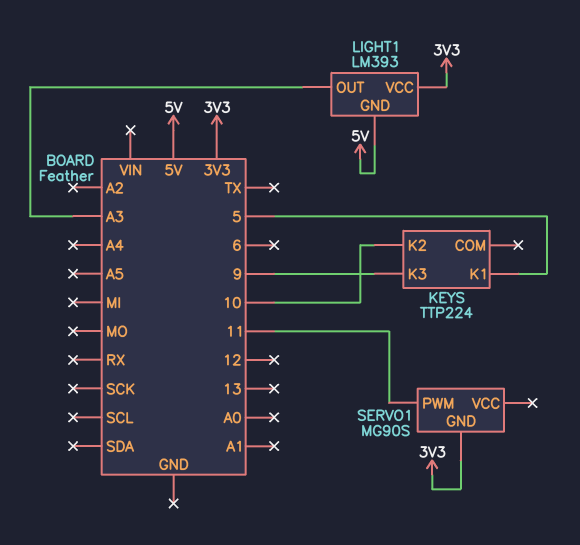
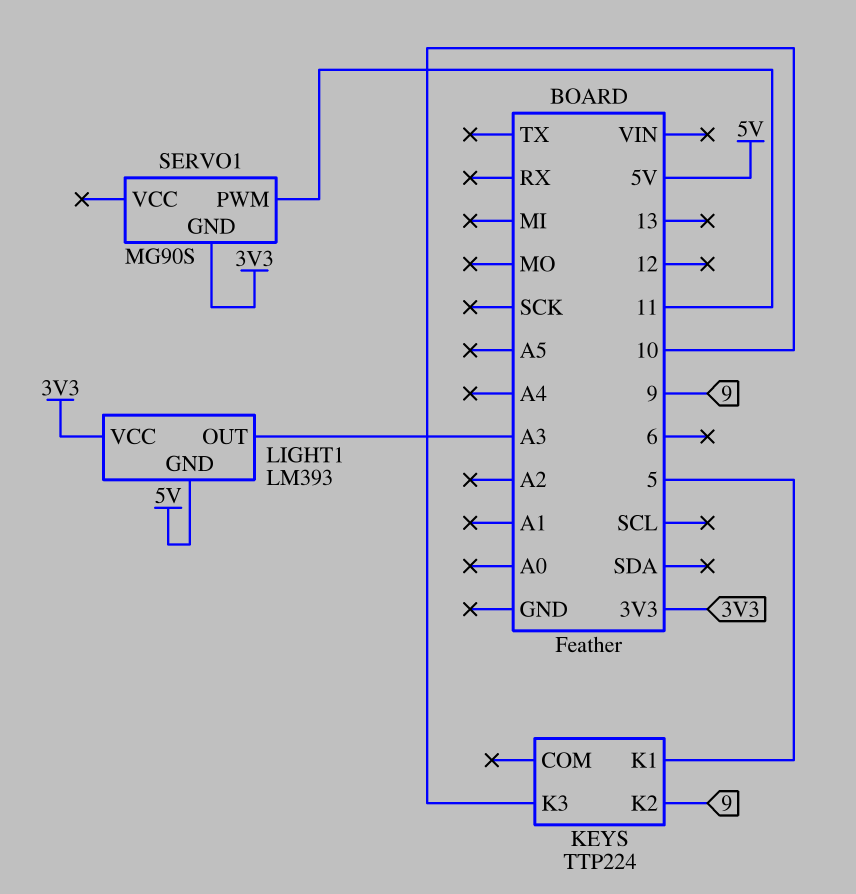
KEYS pin K2: 10 -> 9
KEYS pin K3: 9 -> 10

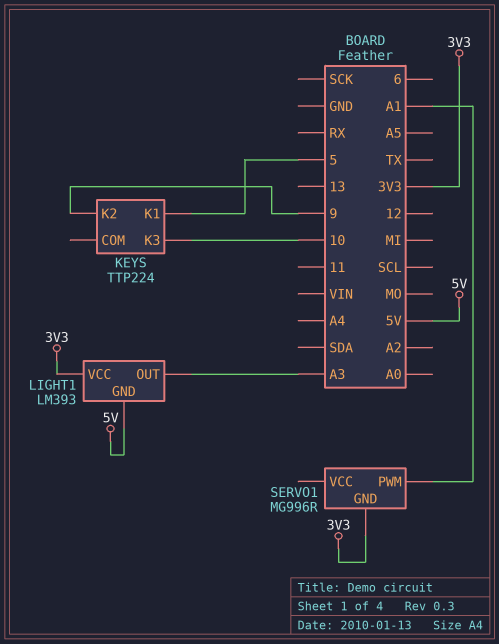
SERVO1: MG90S -> MG996R
SERVO1 pin PWM: 11 -> A1

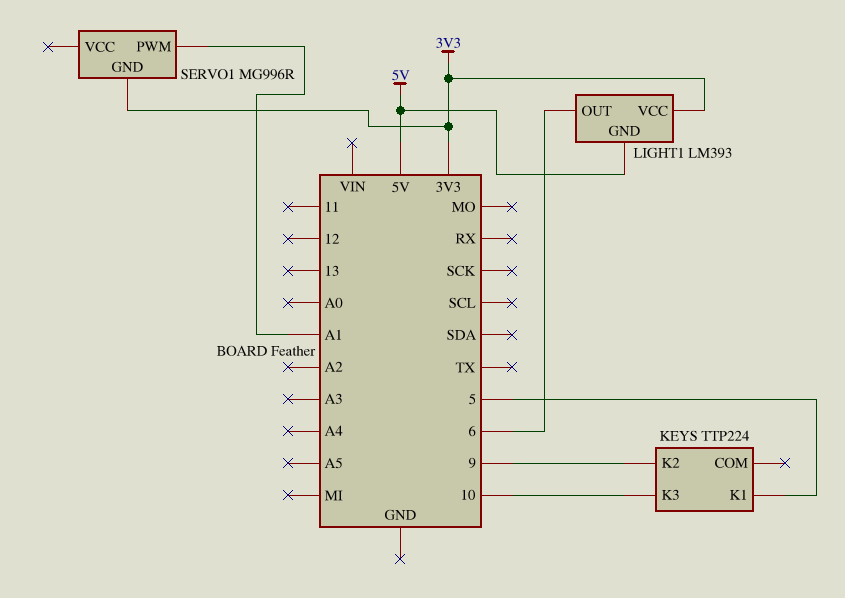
LIGHT1 pin OUT: A3 -> 6

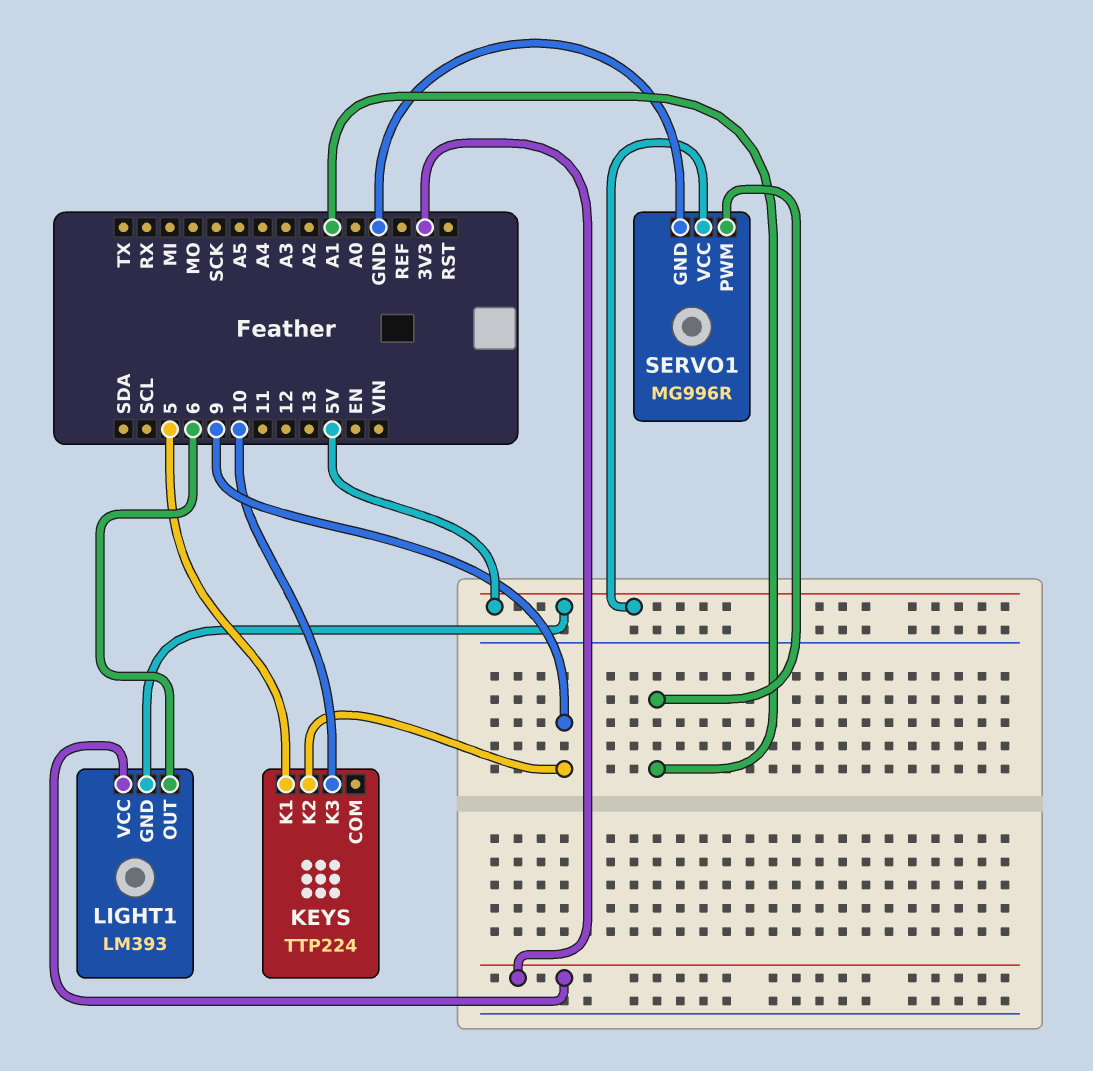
SERVO1 pin GND: 3V3 -> GND
SERVO1 pin VCC: none -> 5V

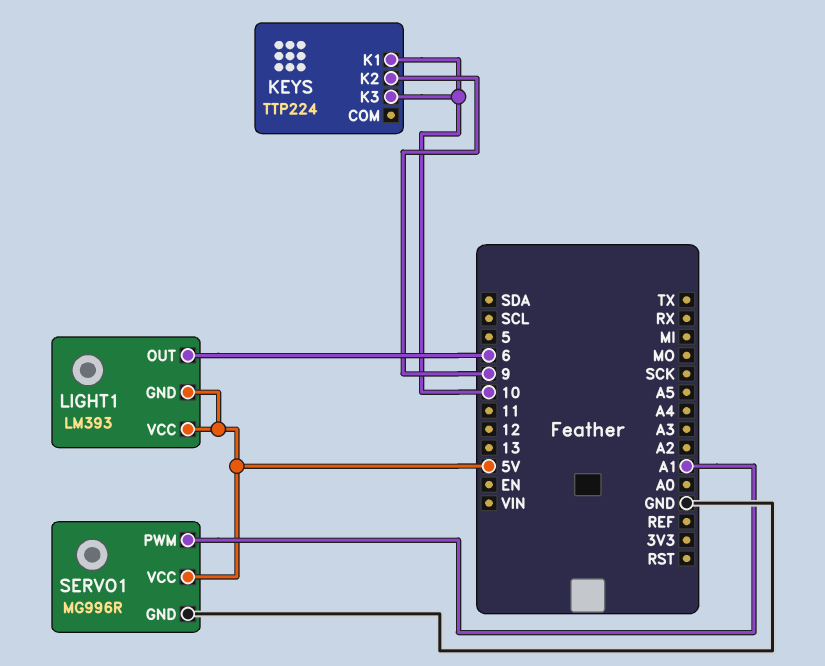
KEYS pin K1: 5 -> 10
LIGHT1 pin VCC: 3V3 -> 5V

